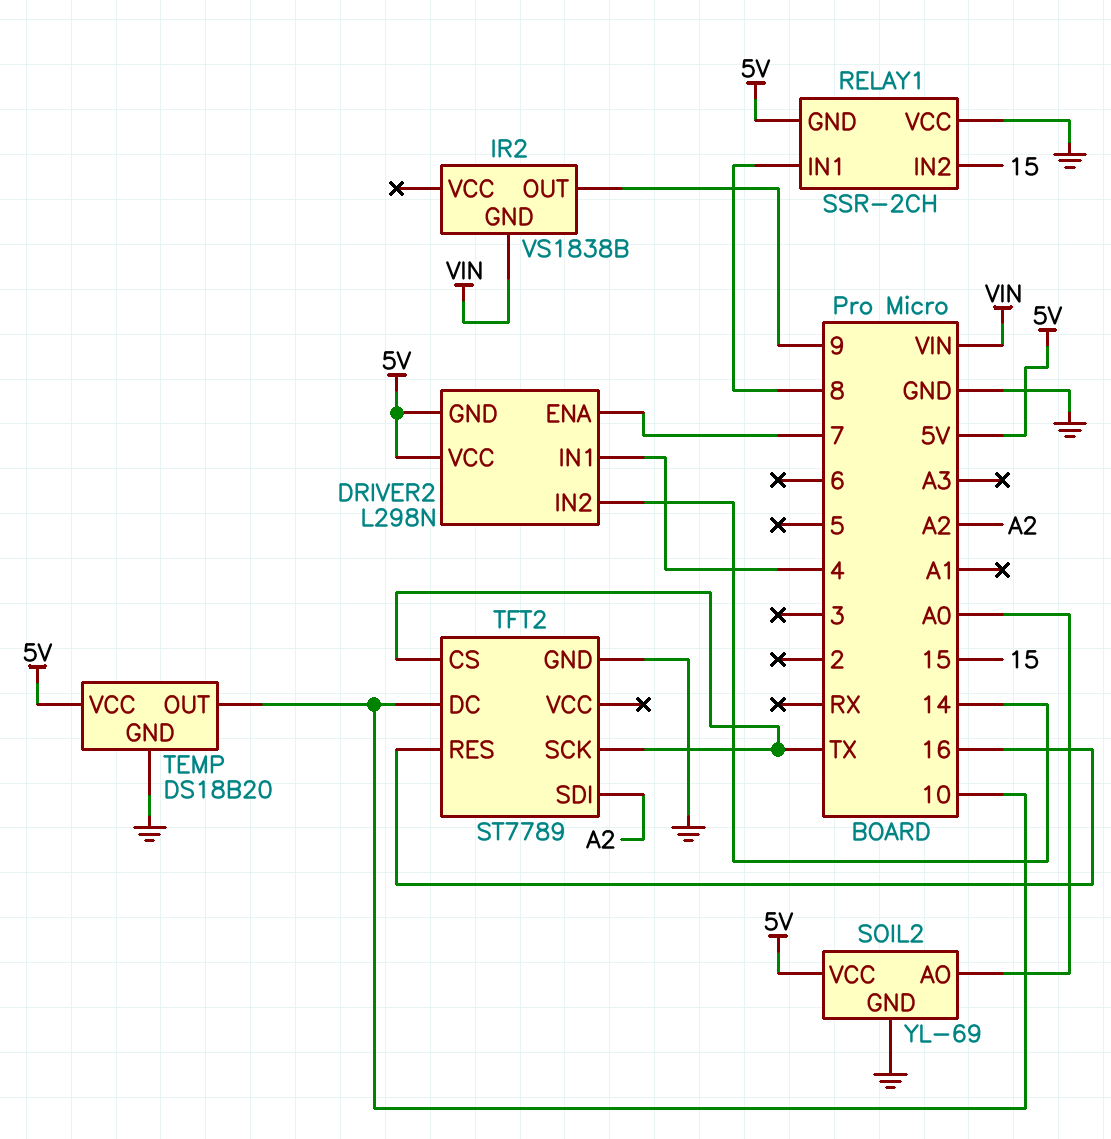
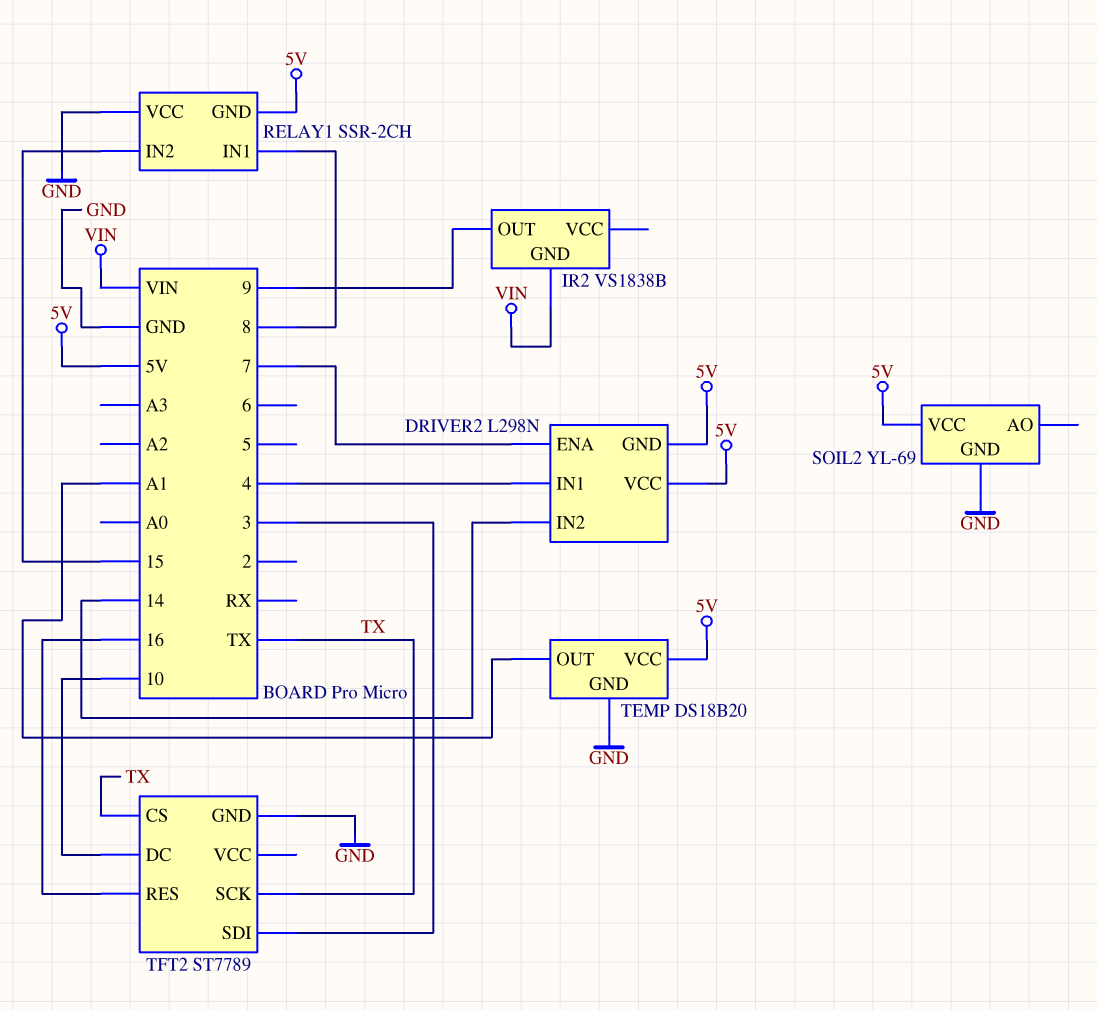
SOIL2 pin AO: A0 -> none
TEMP pin OUT: 10 -> A1
TFT2 pin SDI: A2 -> 3

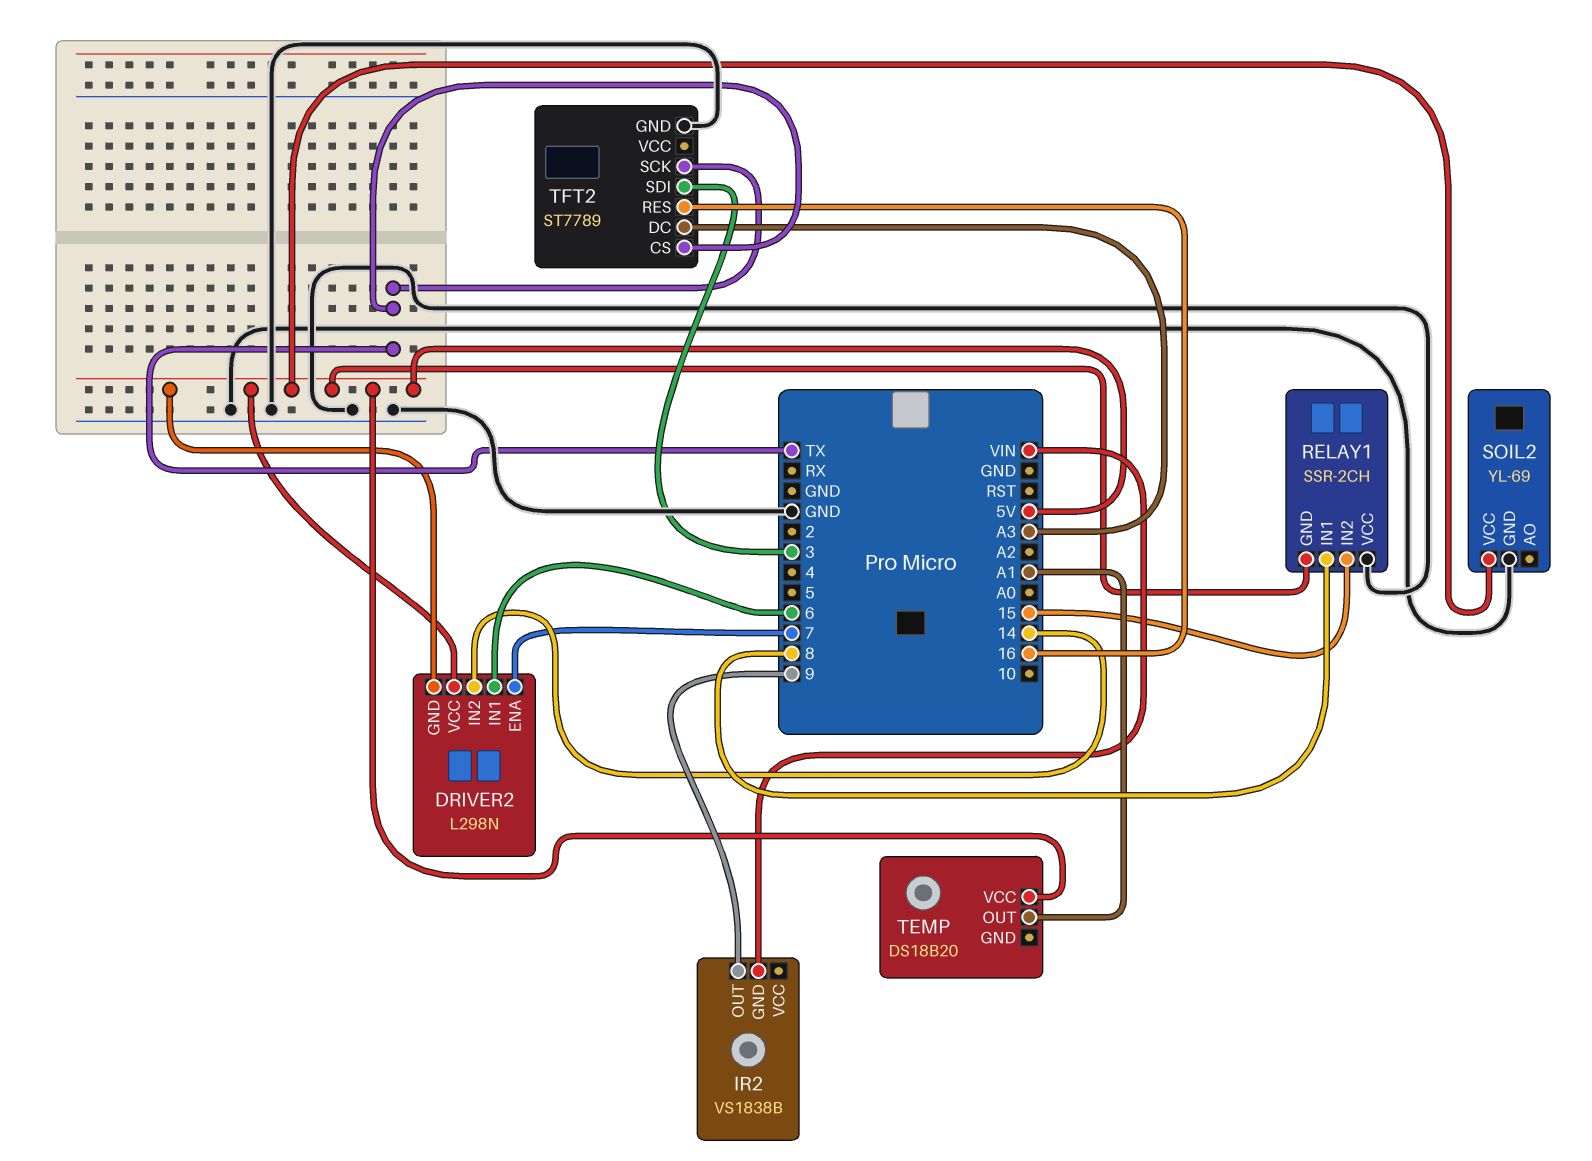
DRIVER2 pin IN1: 4 -> 6
TEMP pin GND: GND -> none
TFT2 pin DC: 10 -> A3

